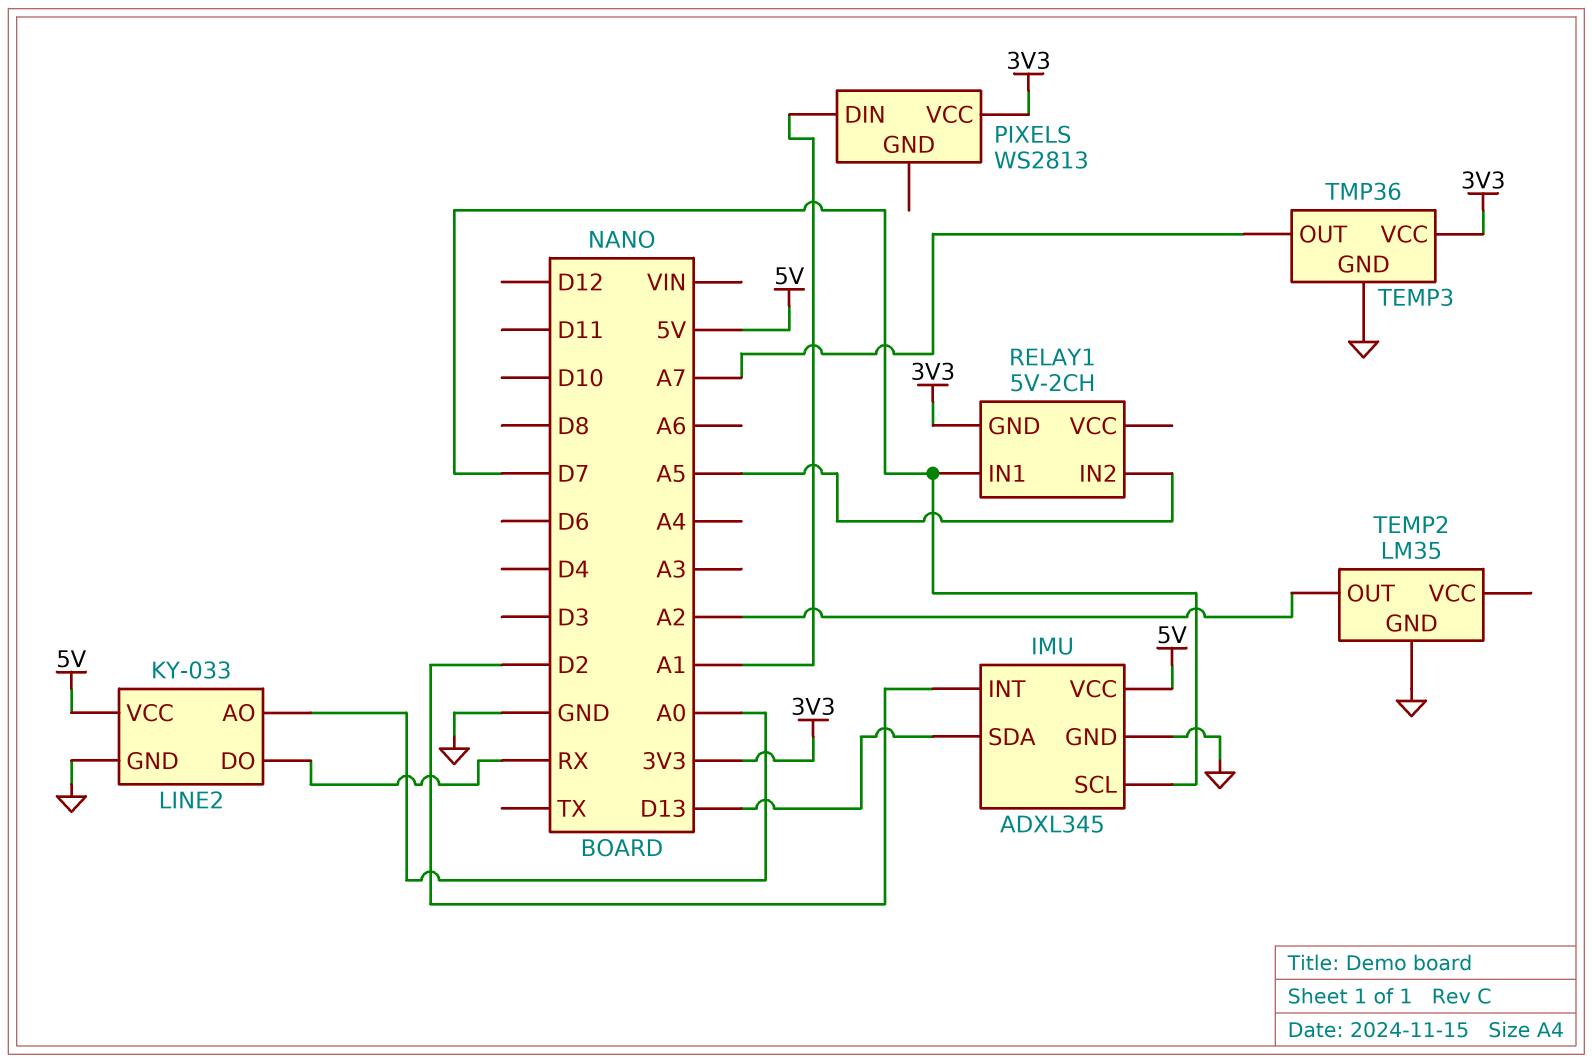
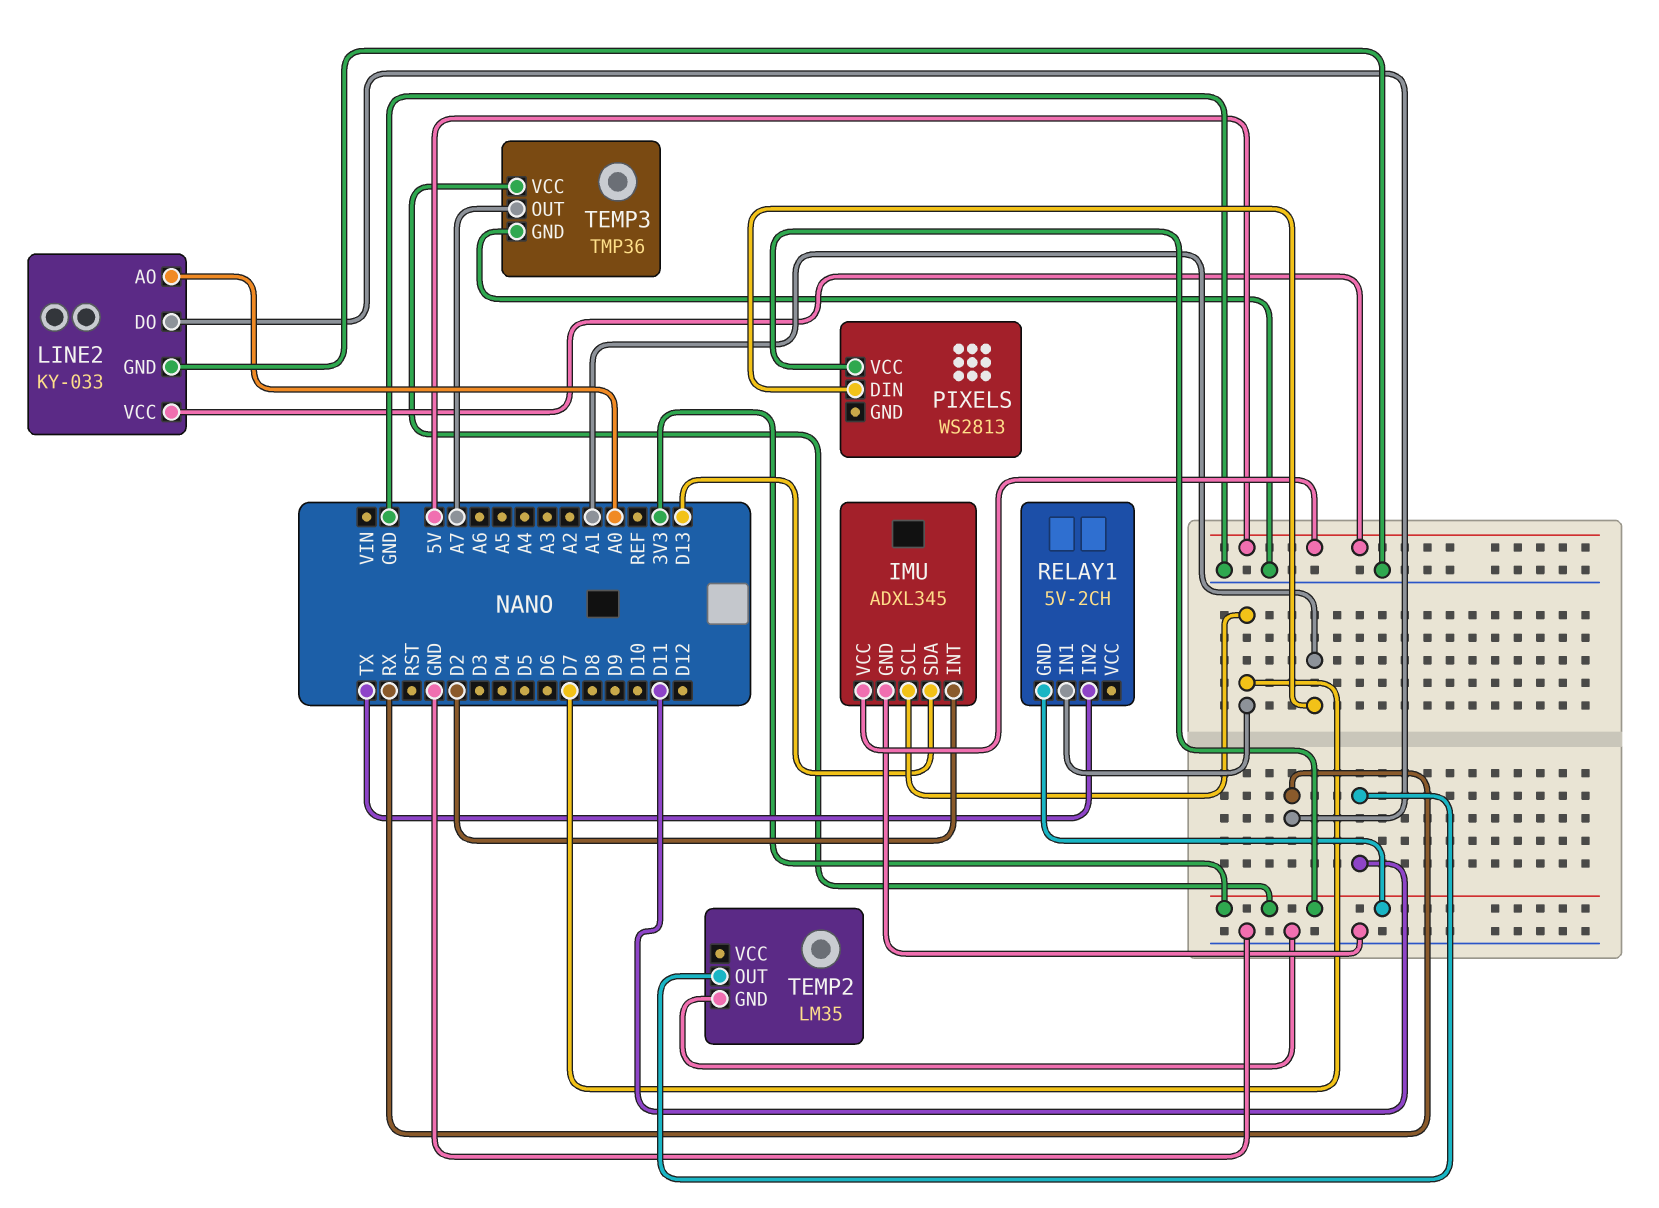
RELAY1 pin IN2: A5 -> TX
TEMP2 pin OUT: A2 -> D11

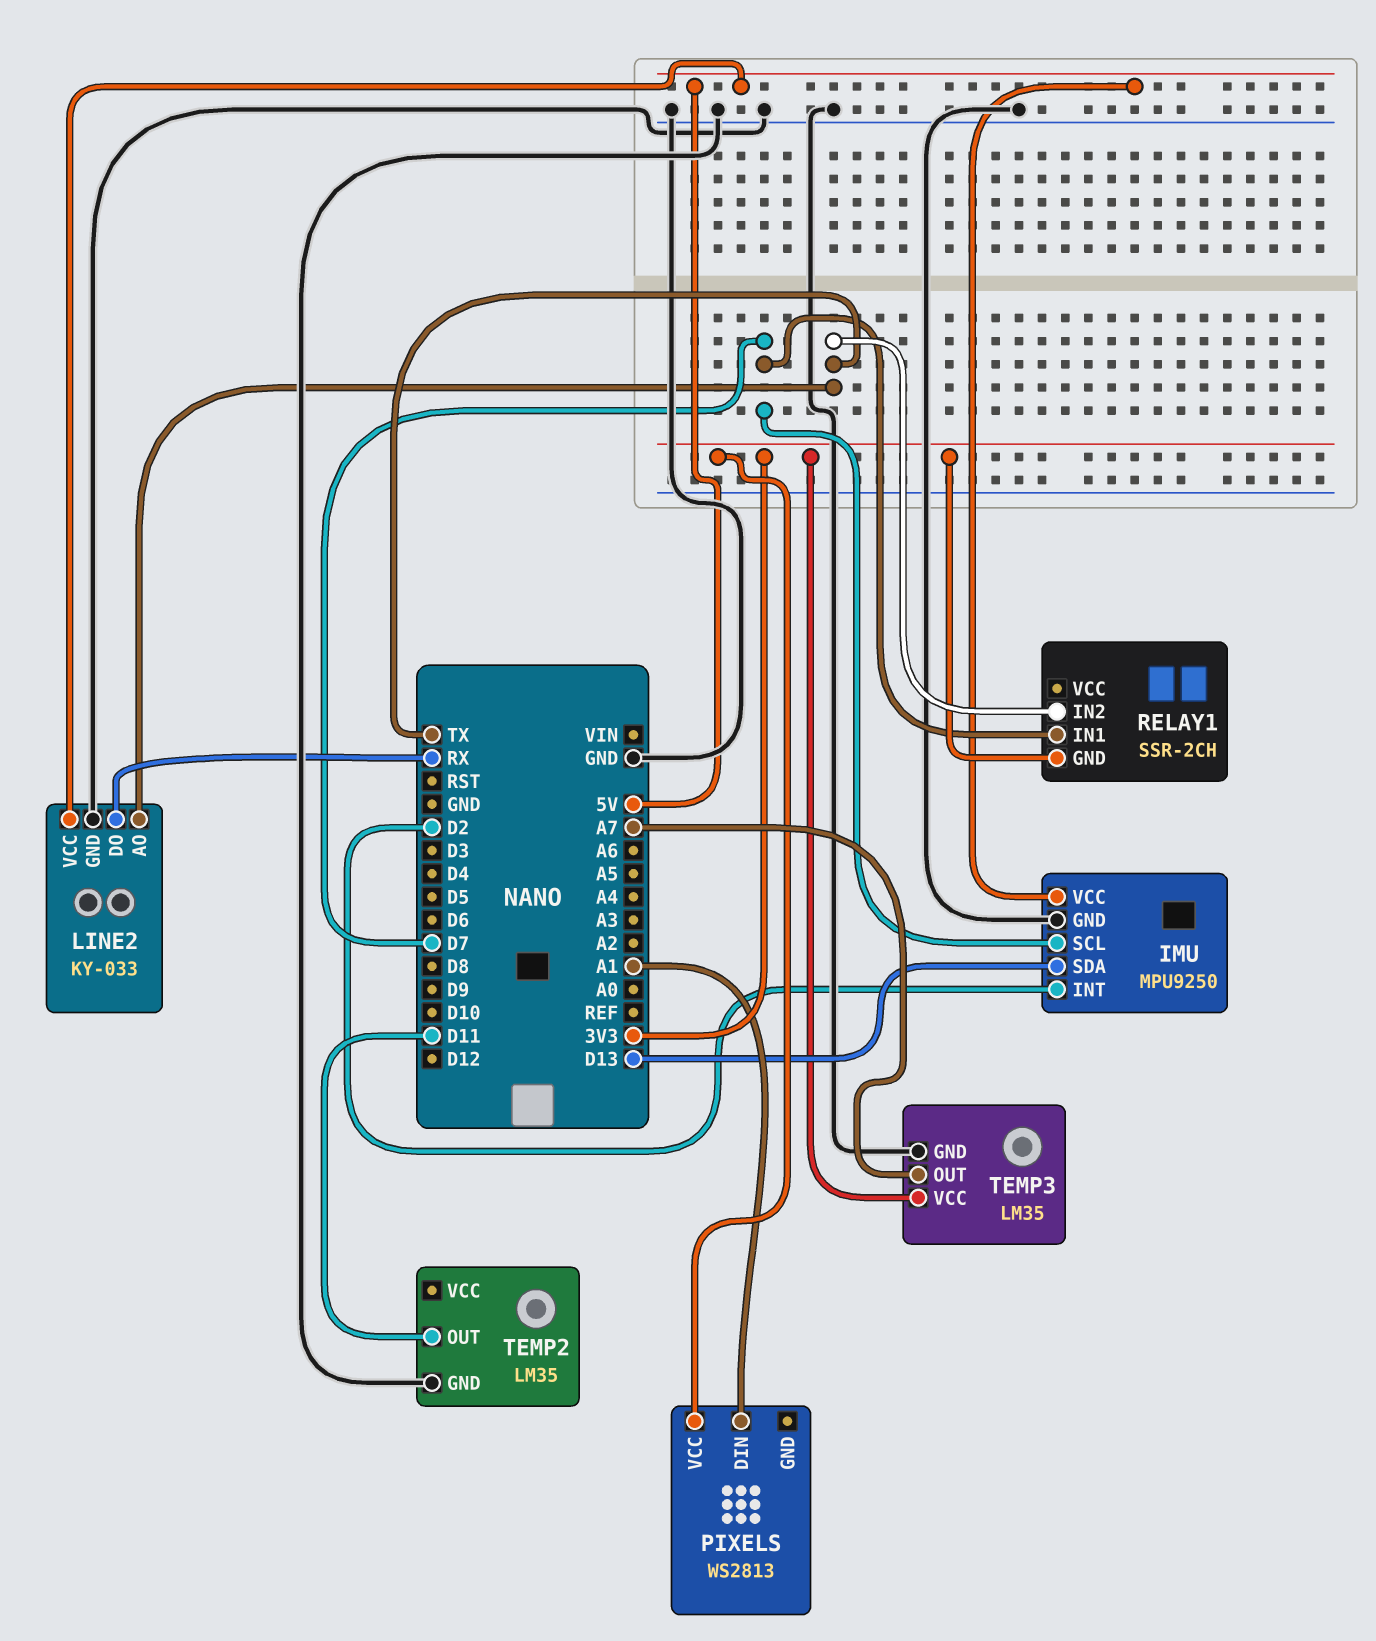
IMU: ADXL345 -> MPU9250
LINE2 pin AO: A0 -> TX
RELAY1: 5V-2CH -> SSR-2CH
TEMP3: TMP36 -> LM35

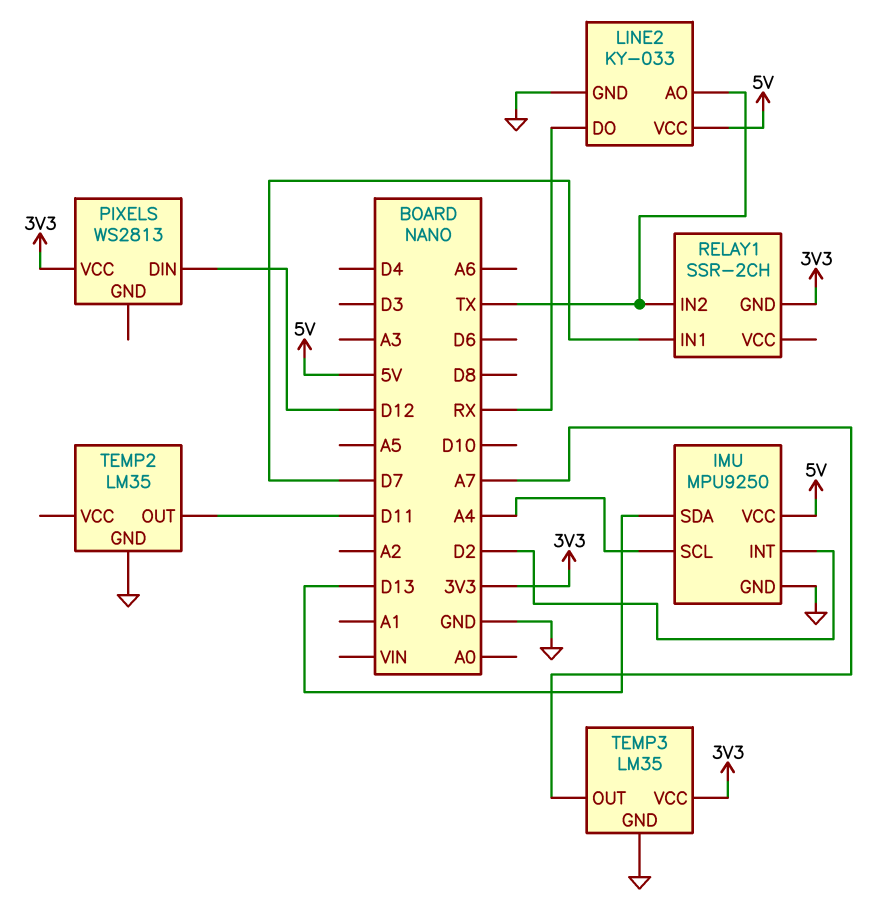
IMU pin SCL: D7 -> A4
PIXELS pin DIN: A1 -> D12

